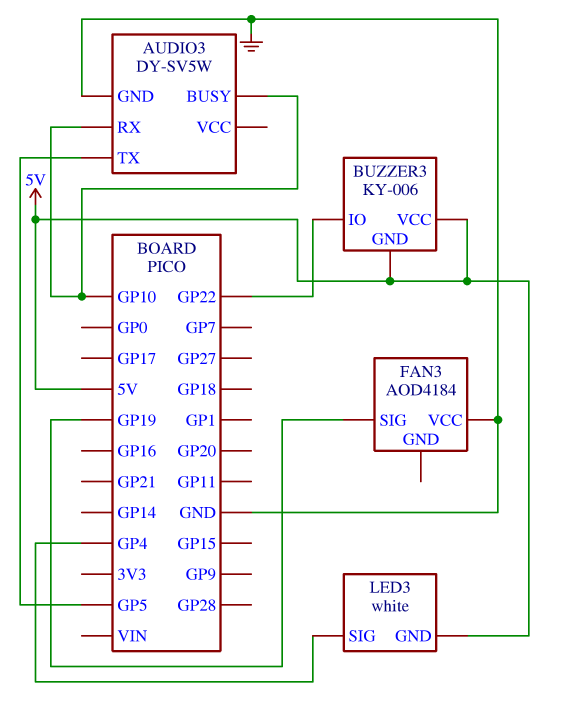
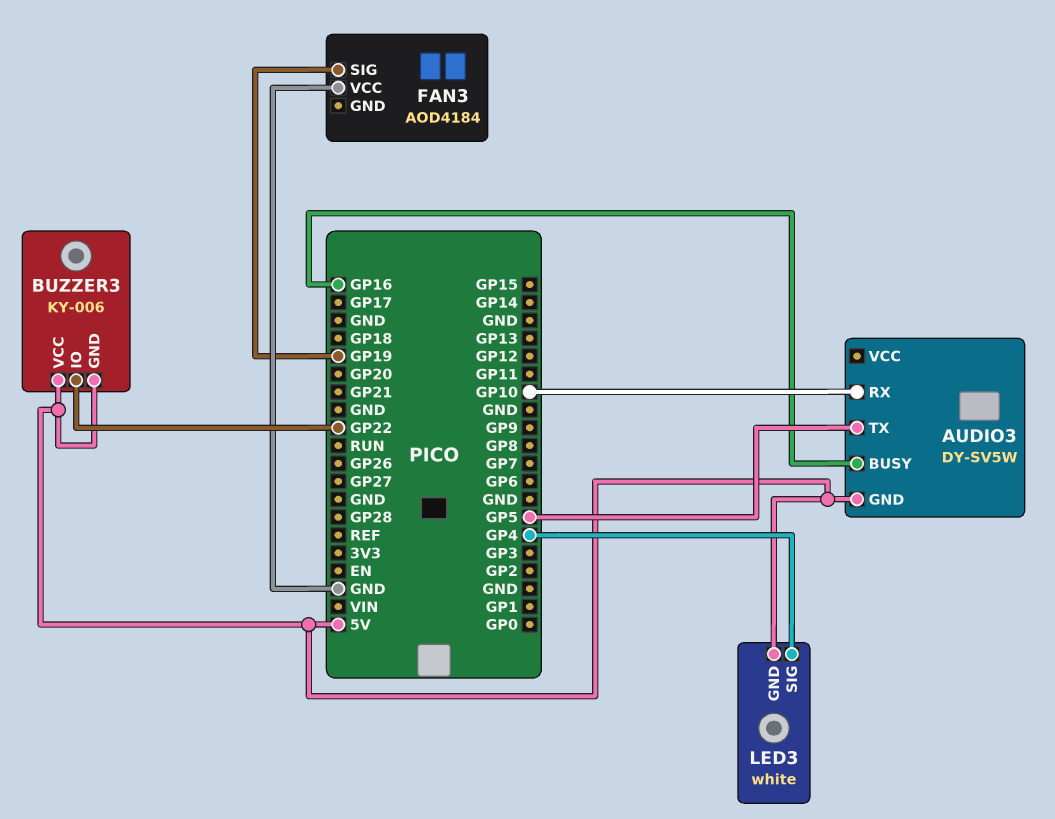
AUDIO3 pin BUSY: GP10 -> GP16
AUDIO3 pin GND: GND -> 5V

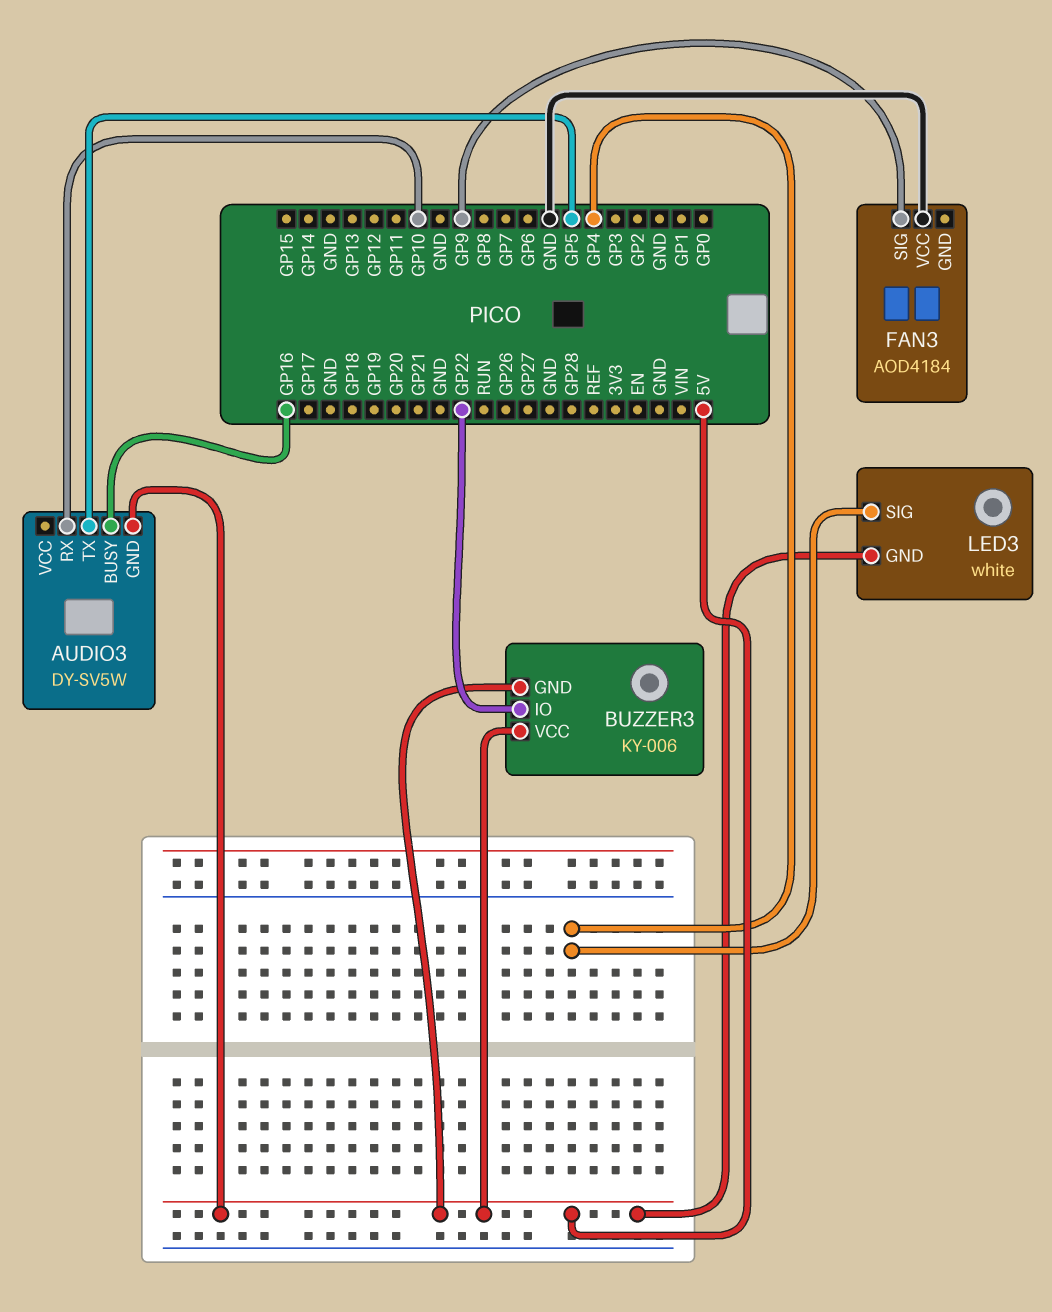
FAN3 pin SIG: GP19 -> GP9

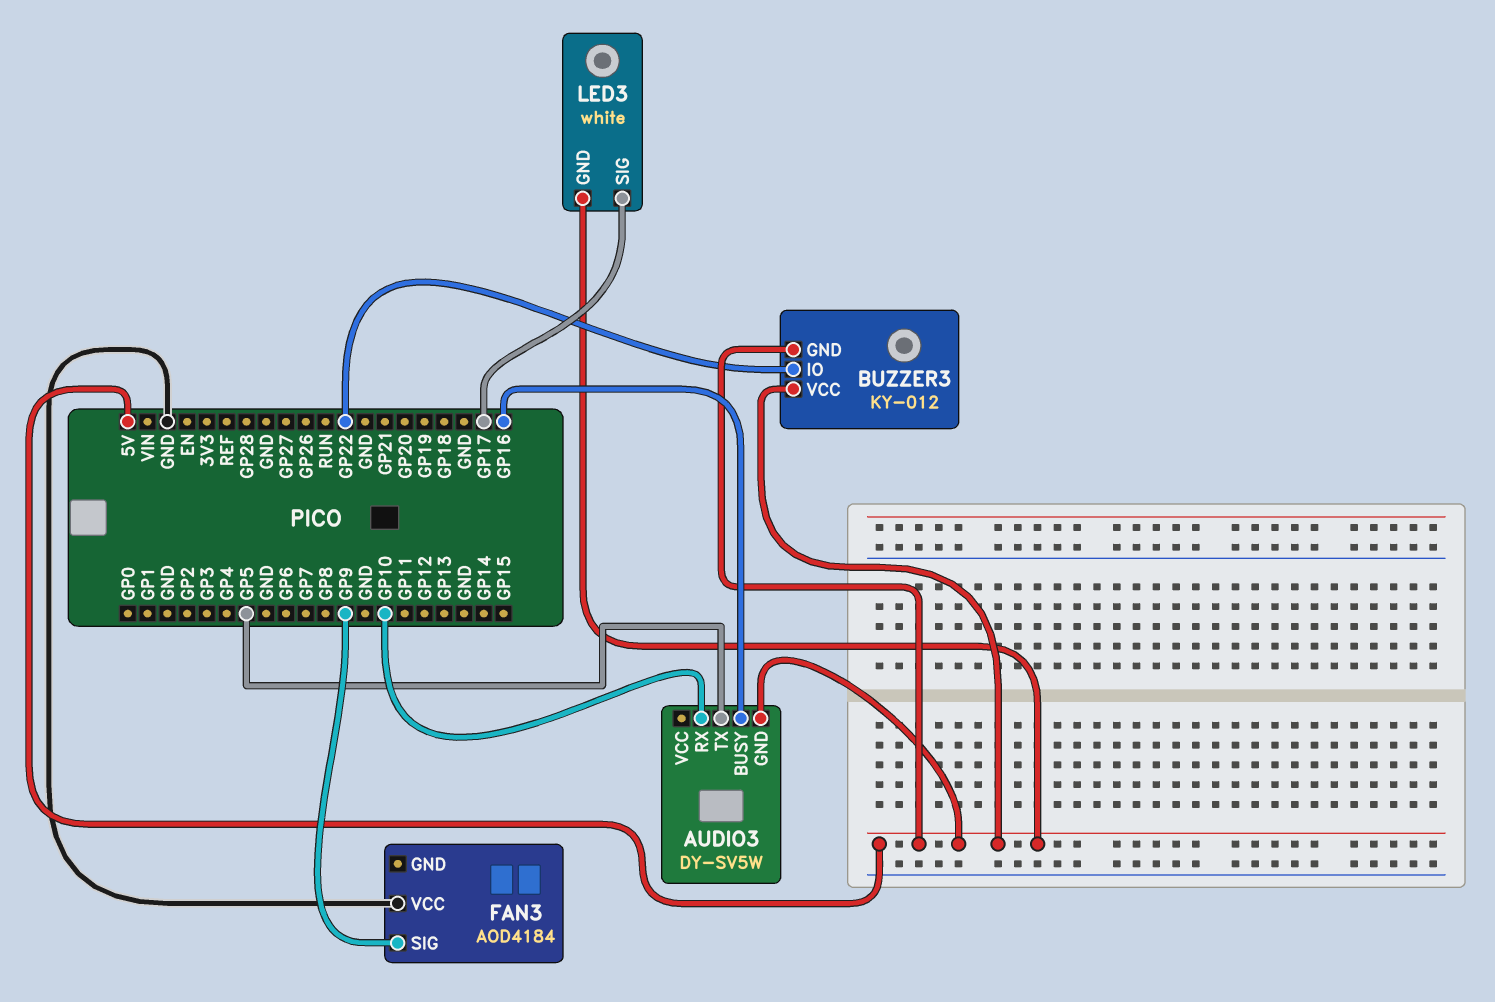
BUZZER3: KY-006 -> KY-012
LED3 pin SIG: GP4 -> GP17

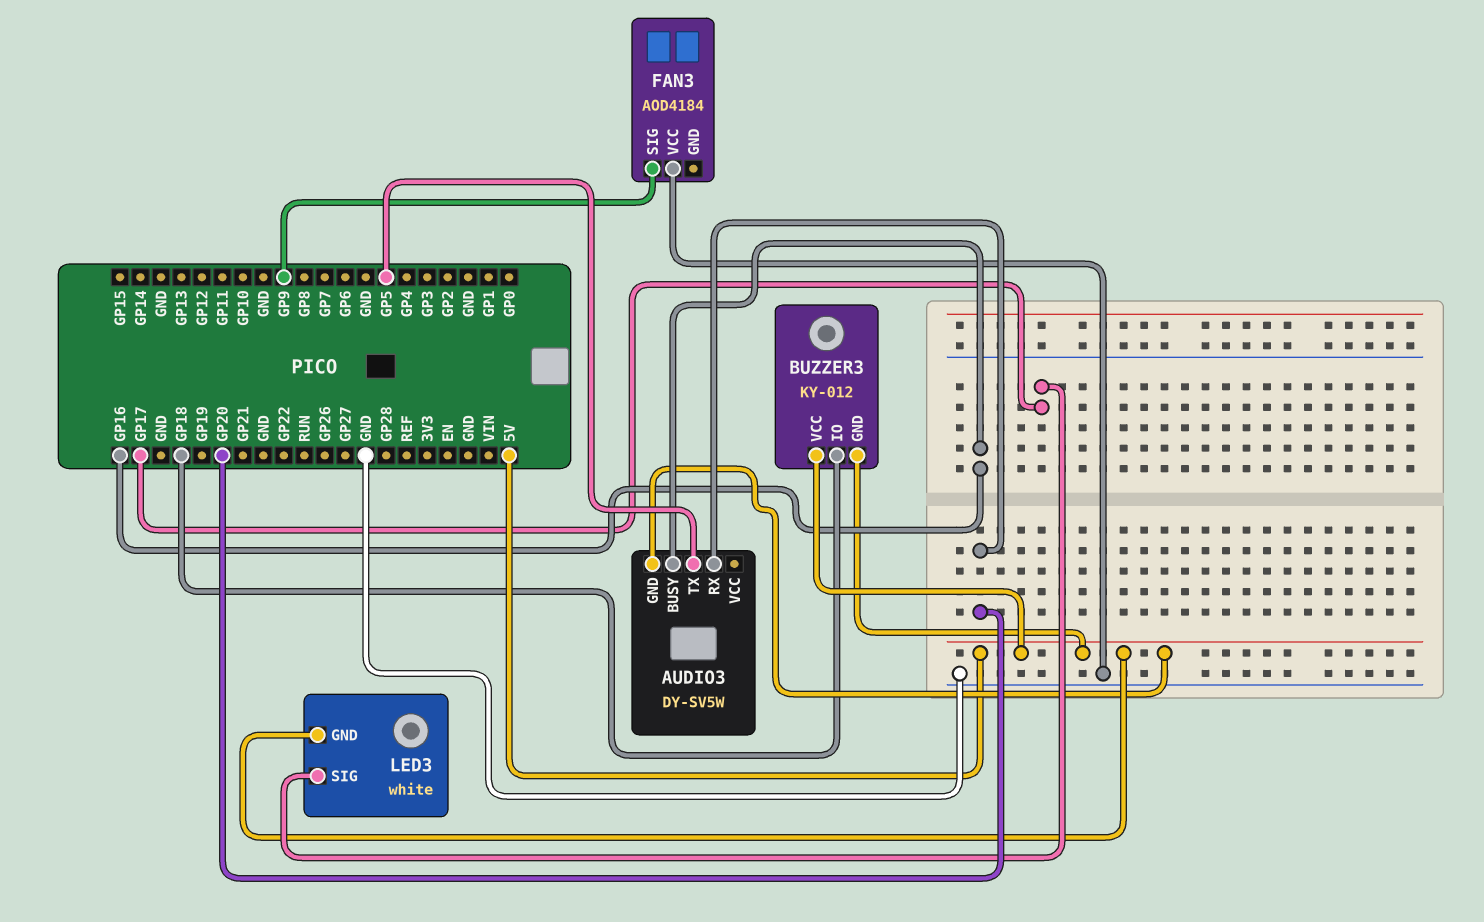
AUDIO3 pin RX: GP10 -> GP20
BUZZER3 pin IO: GP22 -> GP18

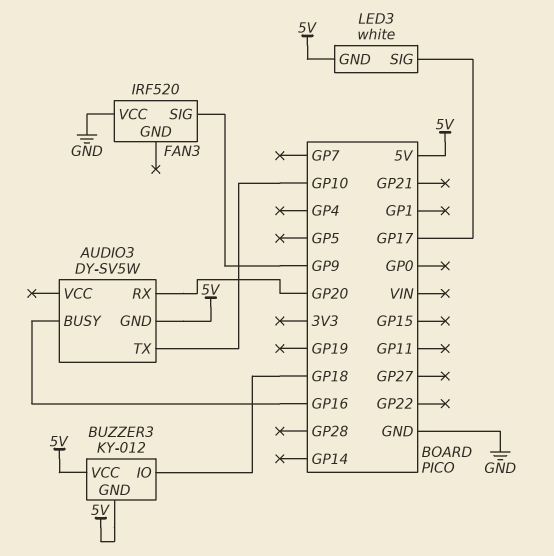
AUDIO3 pin TX: GP5 -> GP10
FAN3: AOD4184 -> IRF520

